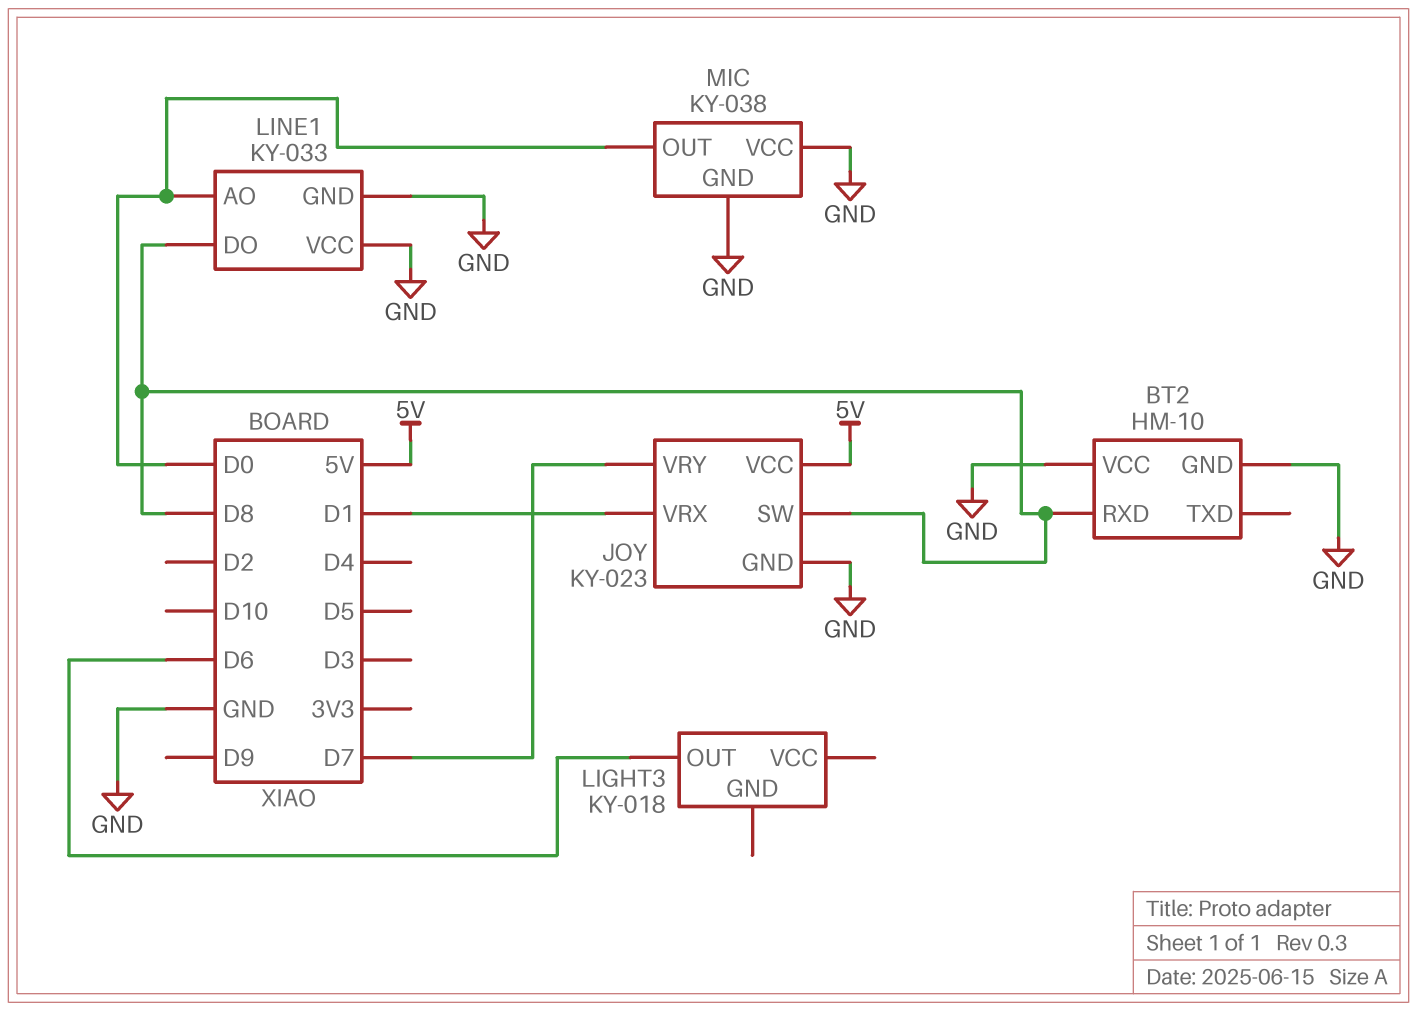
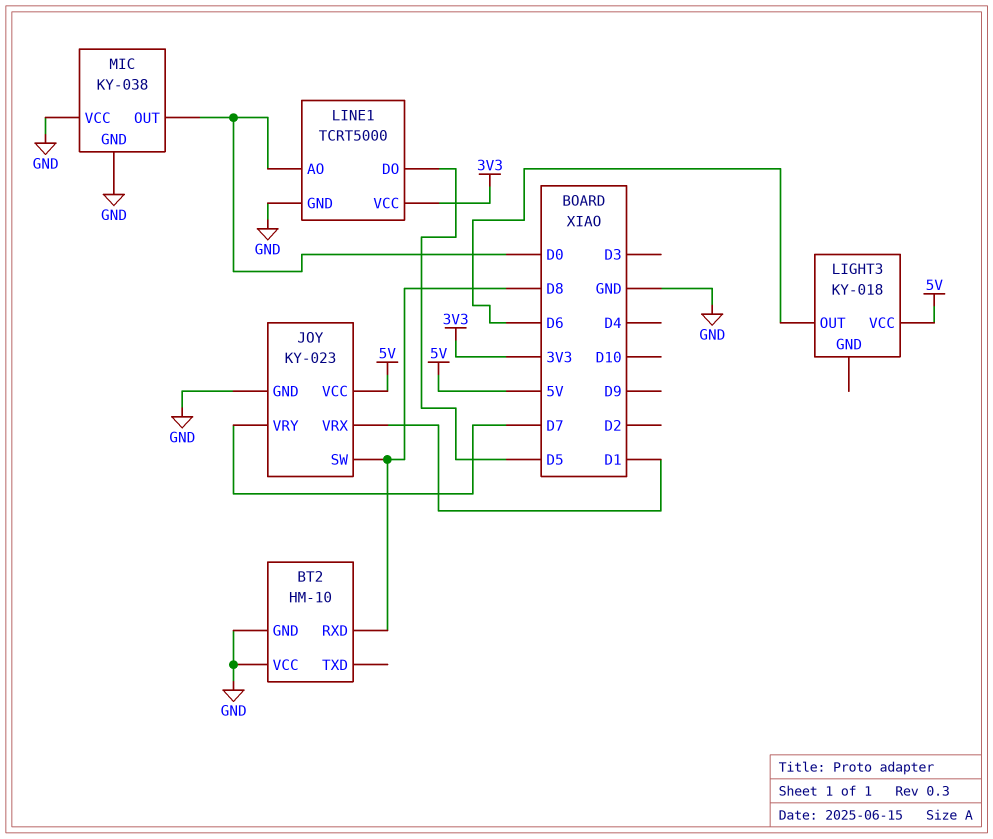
LIGHT3 pin VCC: none -> 5V
LINE1: KY-033 -> TCRT5000
LINE1 pin DO: D8 -> D5
LINE1 pin VCC: GND -> 3V3

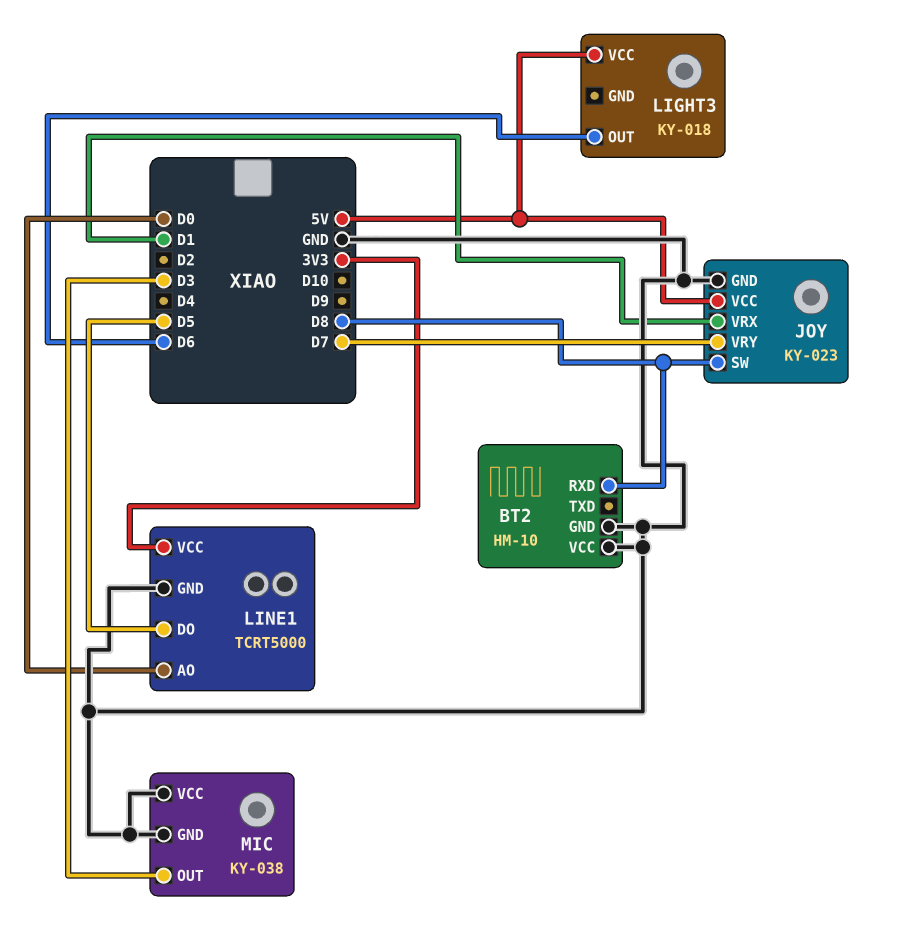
MIC pin OUT: D0 -> D3

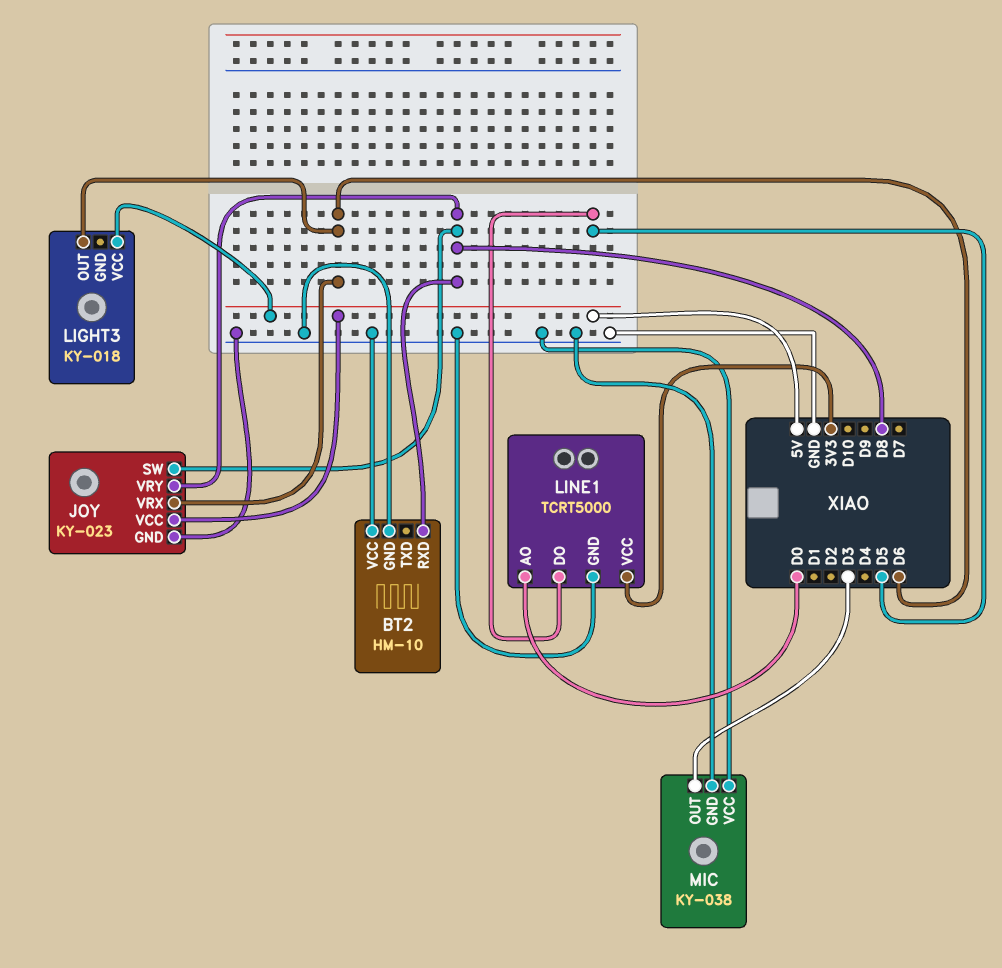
JOY pin VRX: D1 -> D6
JOY pin VRY: D7 -> D8

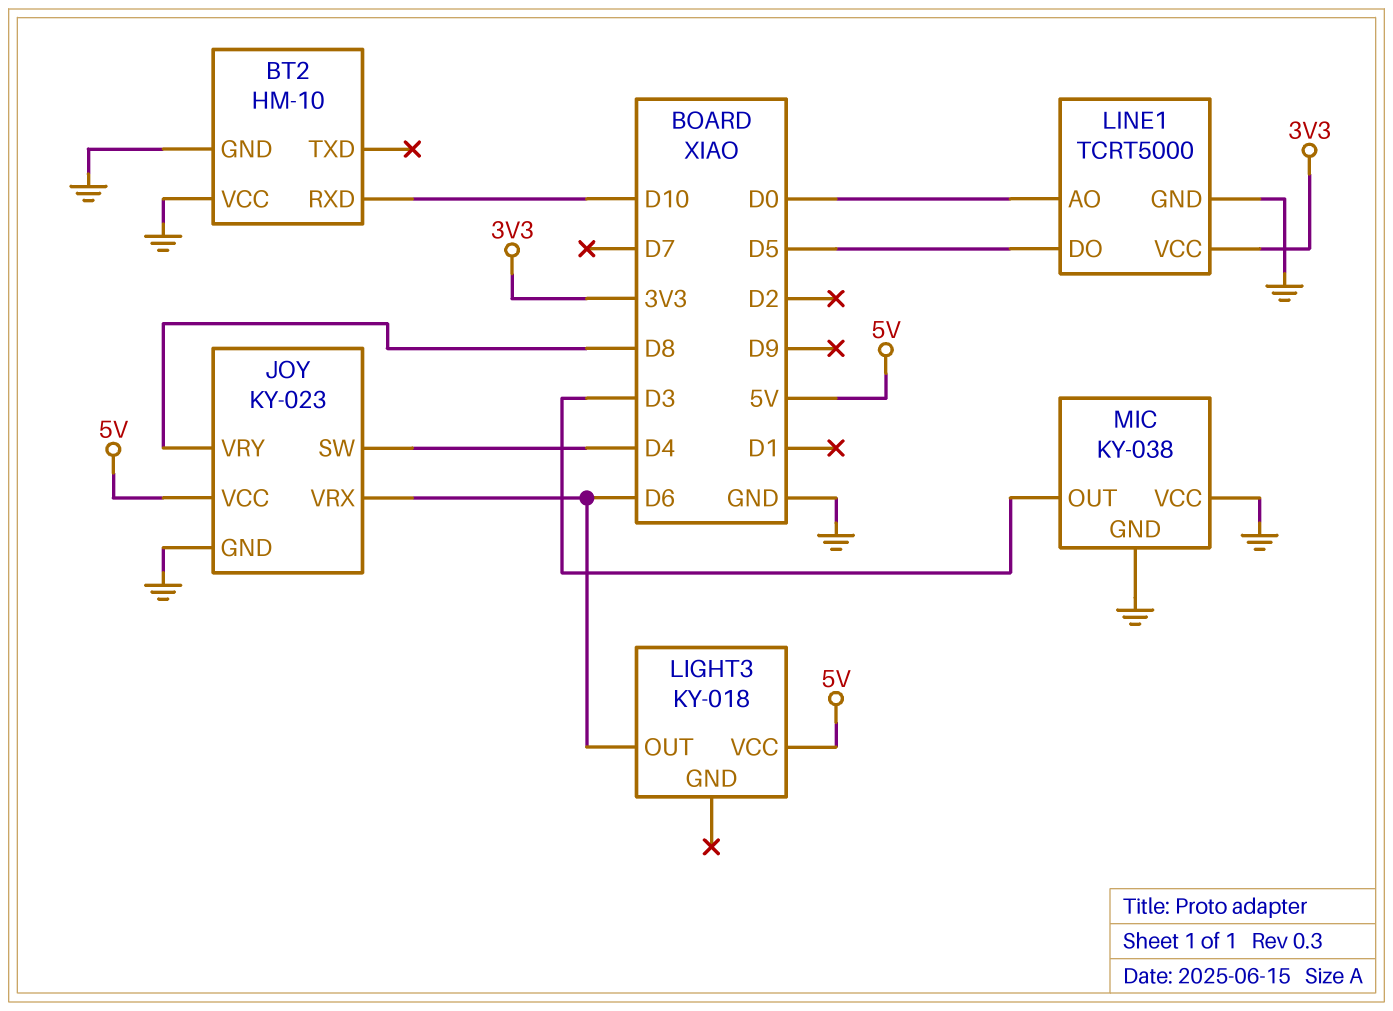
BT2 pin RXD: D8 -> D10
JOY pin SW: D8 -> D4

